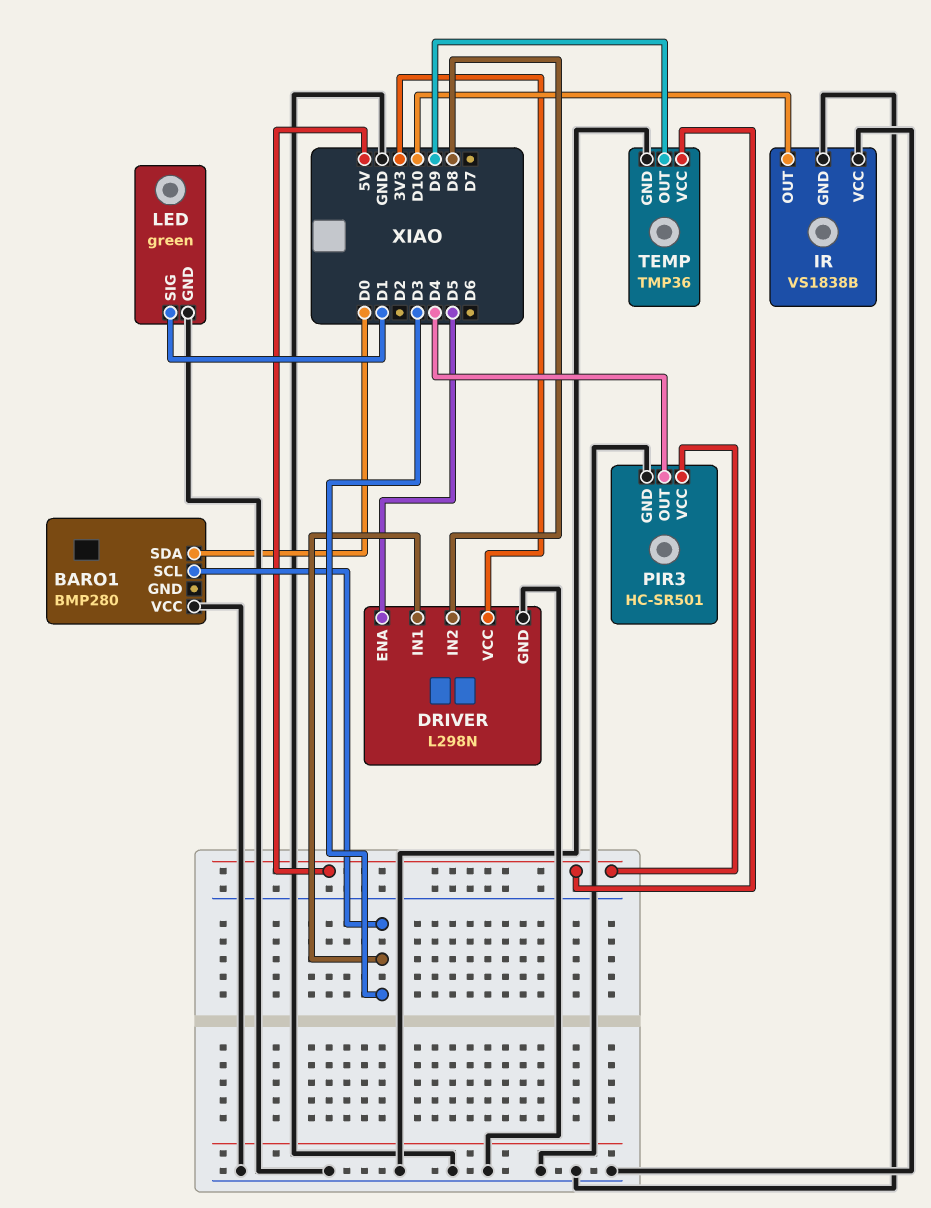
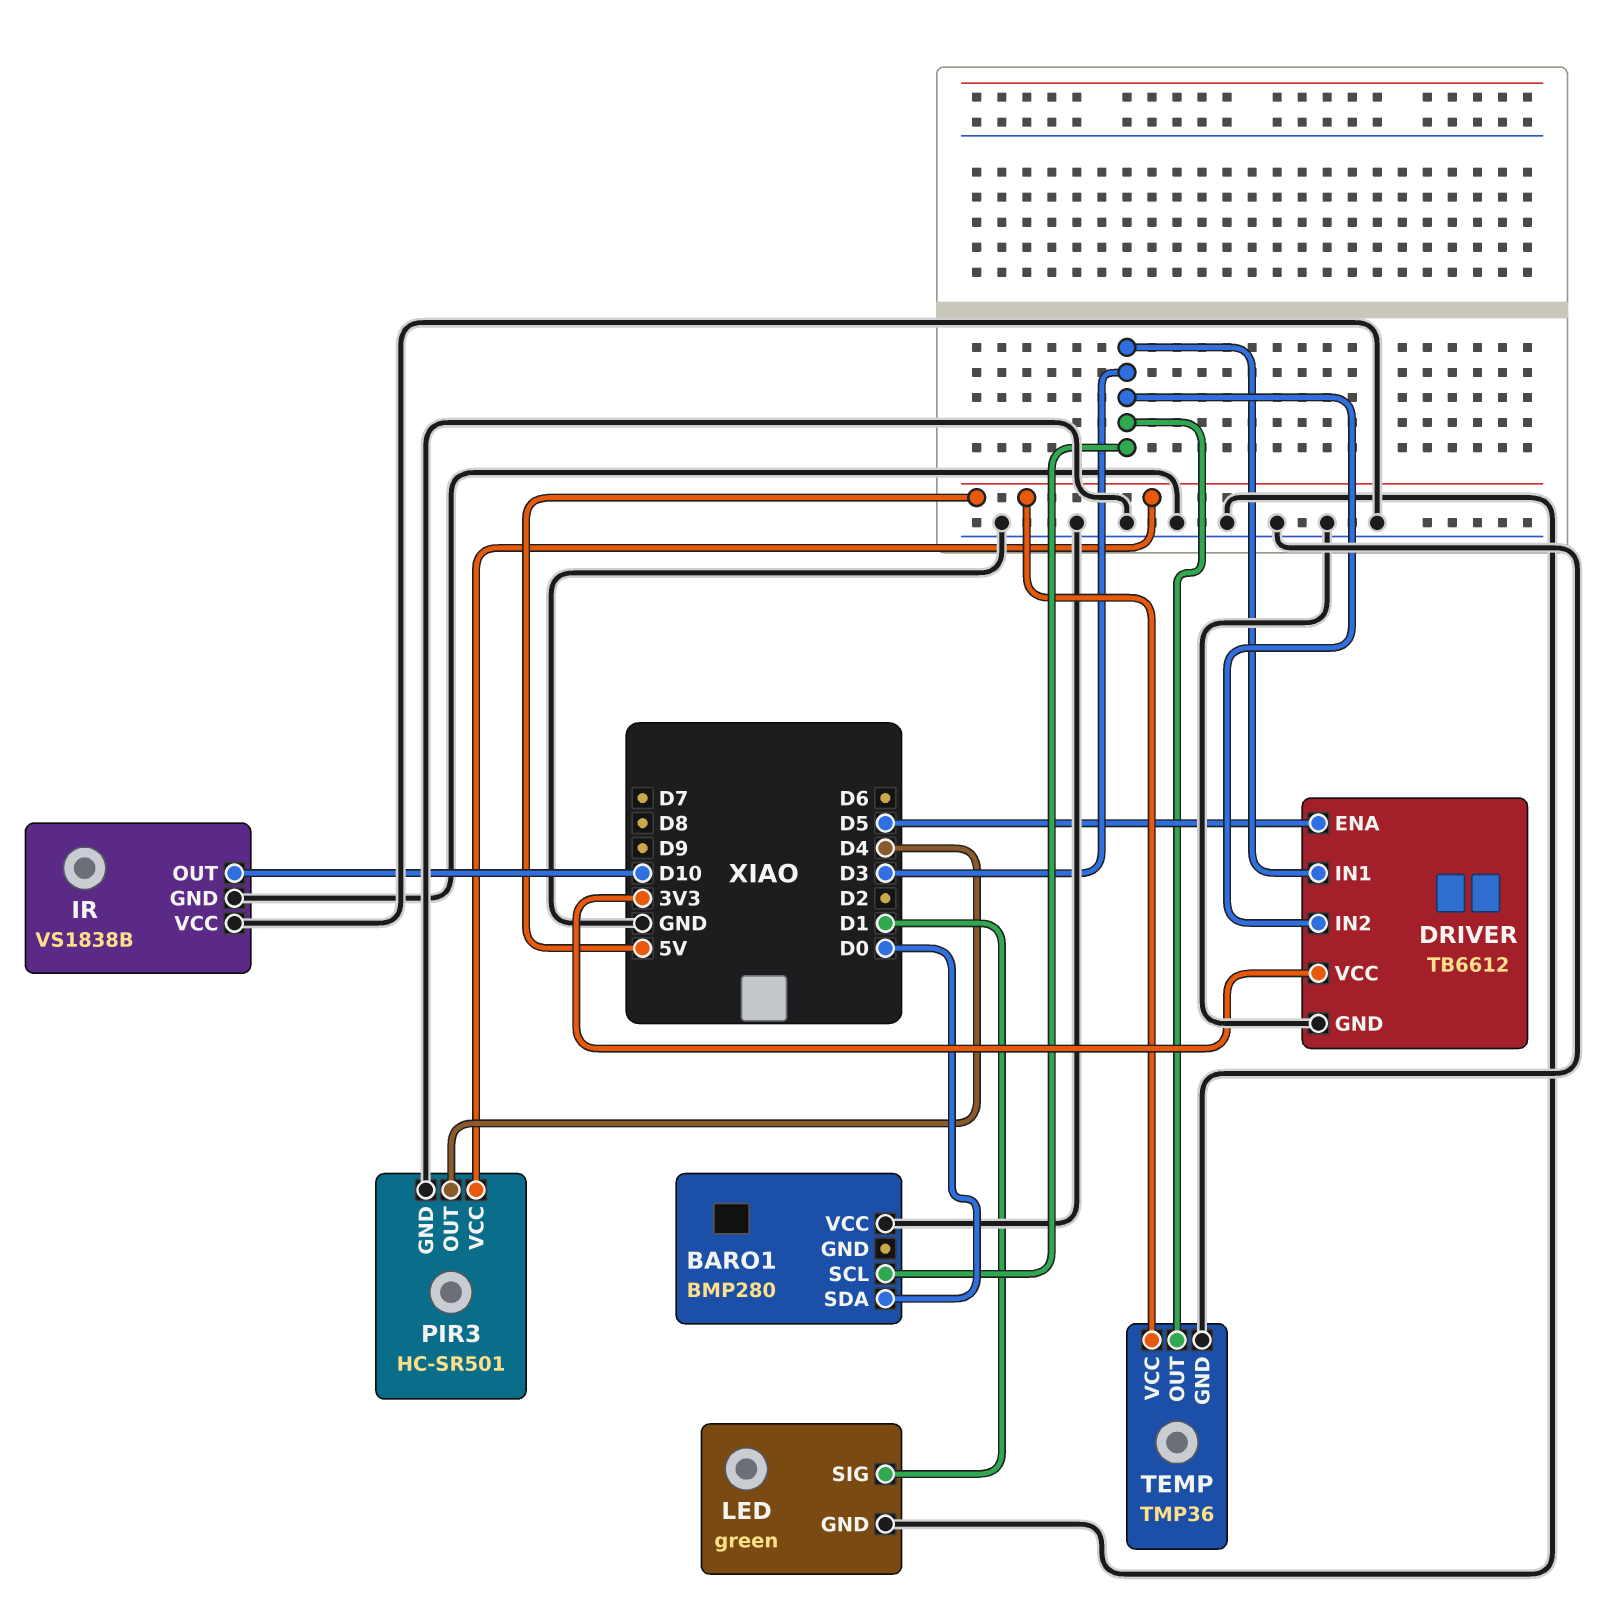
DRIVER: L298N -> TB6612
DRIVER pin IN2: D8 -> D3
TEMP pin OUT: D9 -> D3

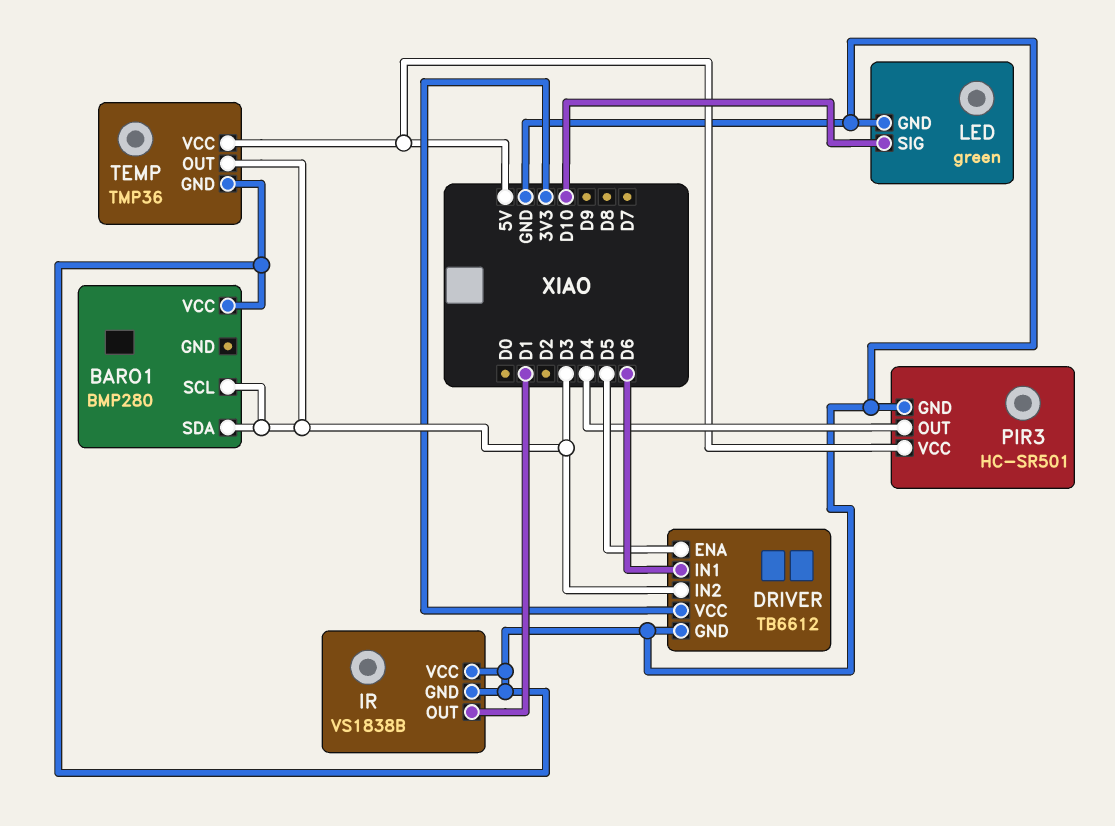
BARO1 pin SDA: D0 -> D3
DRIVER pin IN1: D3 -> D6
IR pin OUT: D10 -> D1
LED pin SIG: D1 -> D10

